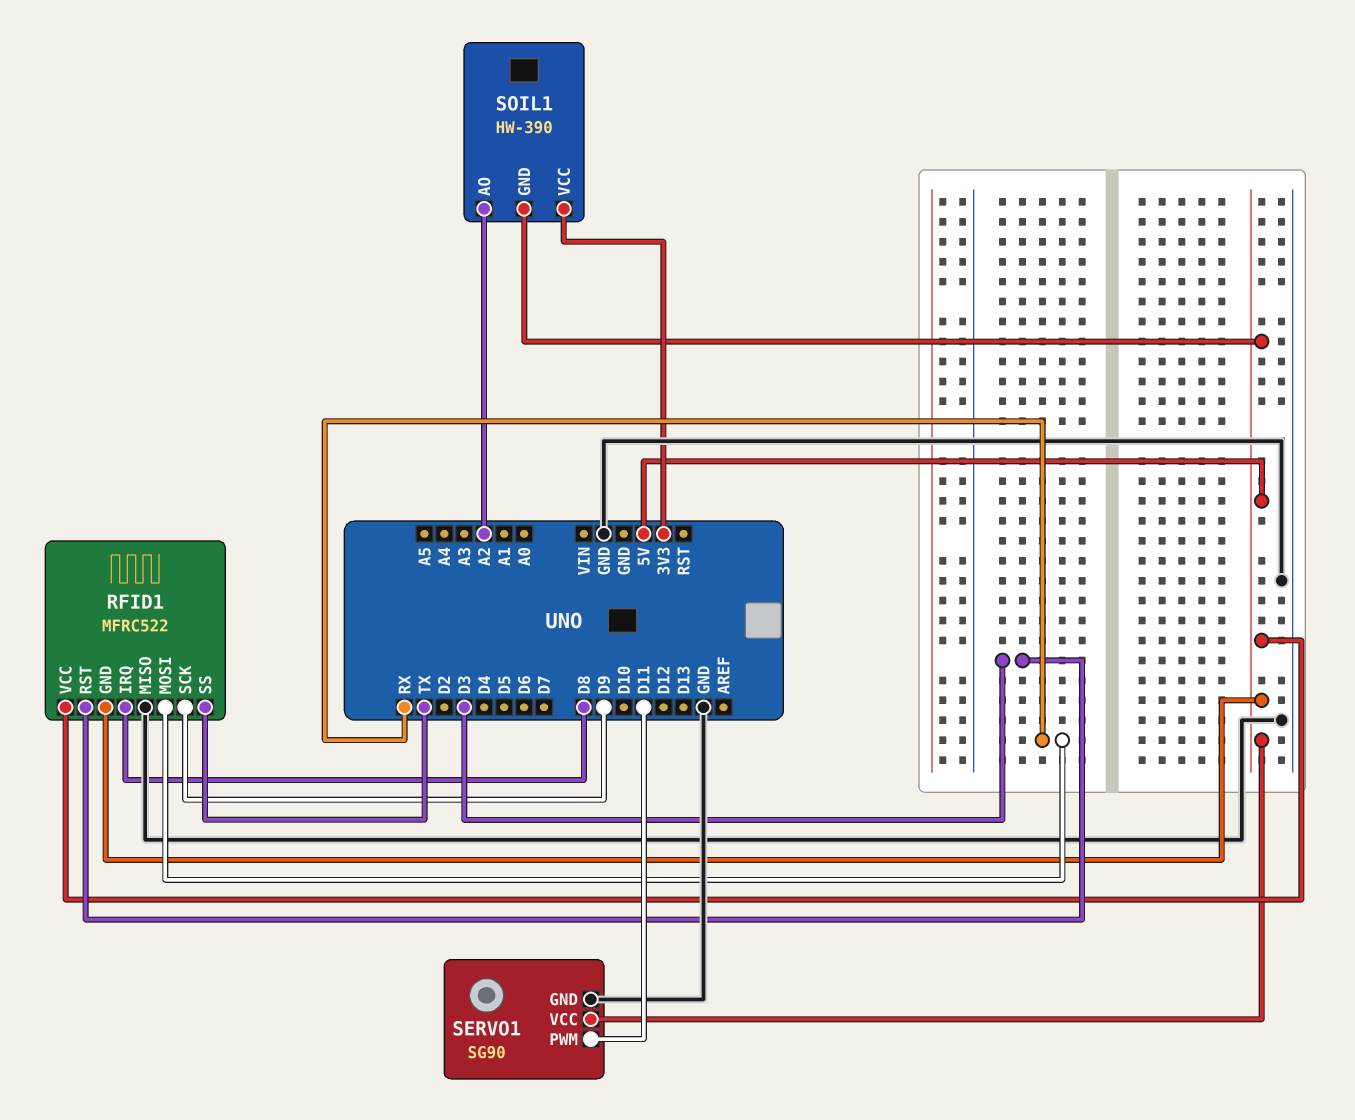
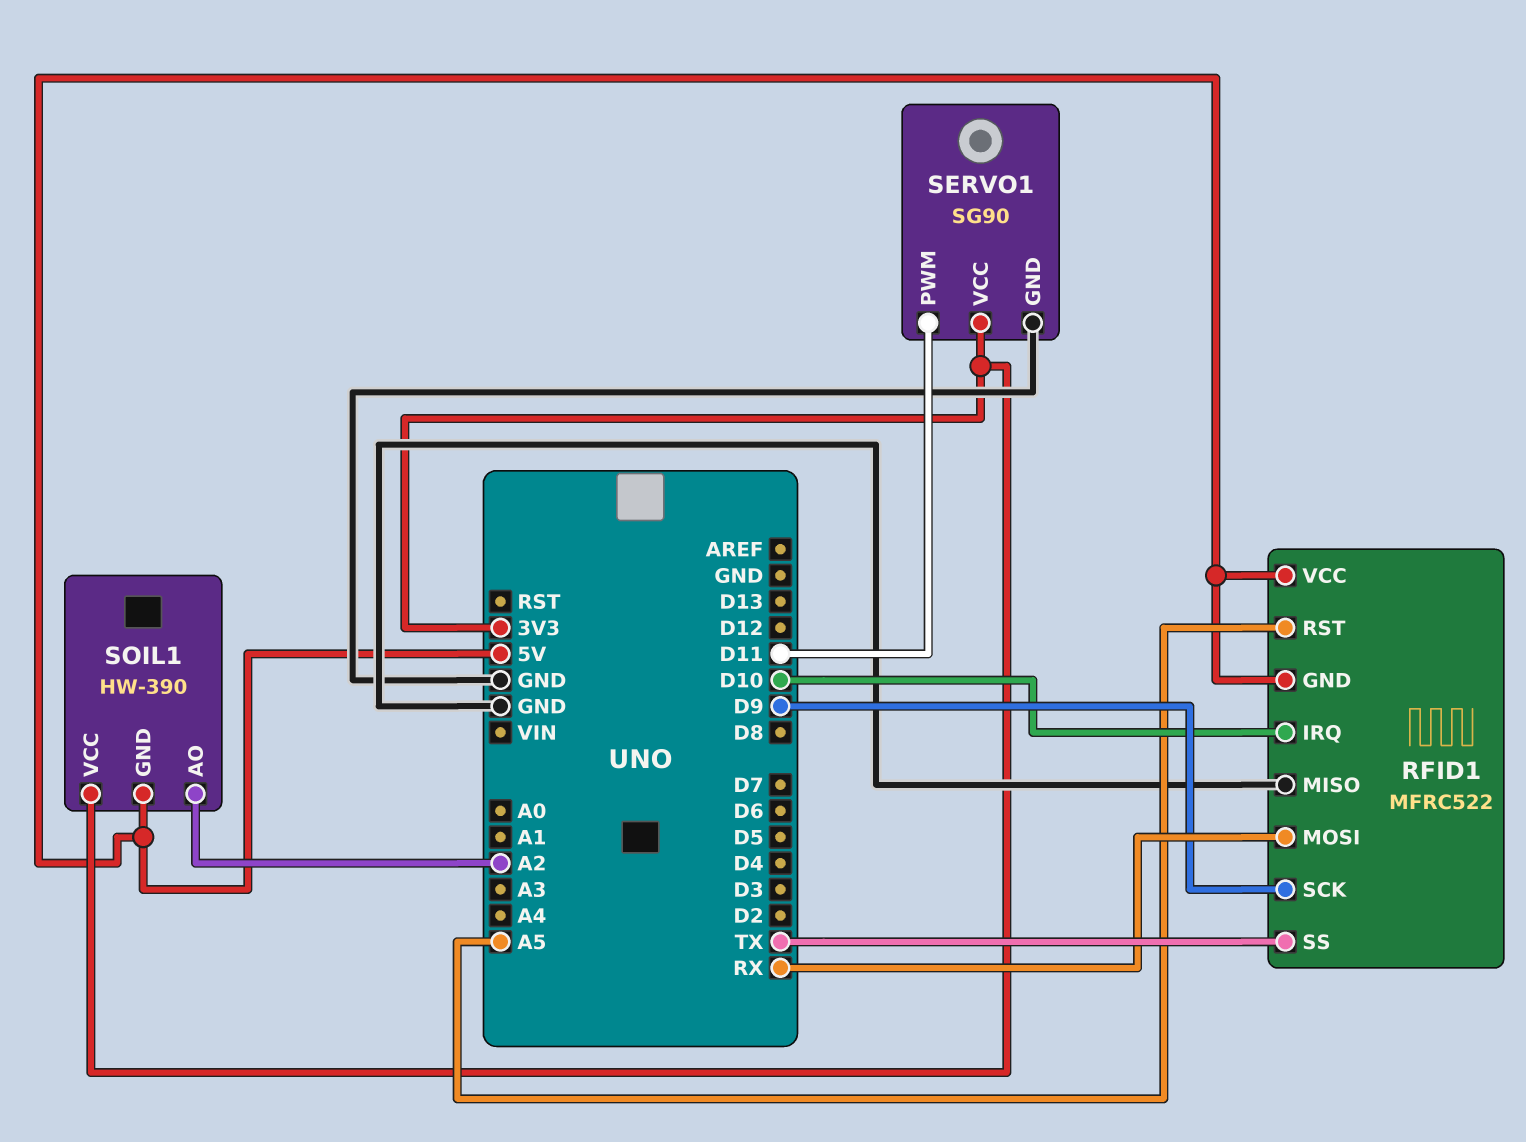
RFID1 pin IRQ: D8 -> D10
RFID1 pin RST: D3 -> A5
SERVO1 pin VCC: 5V -> 3V3

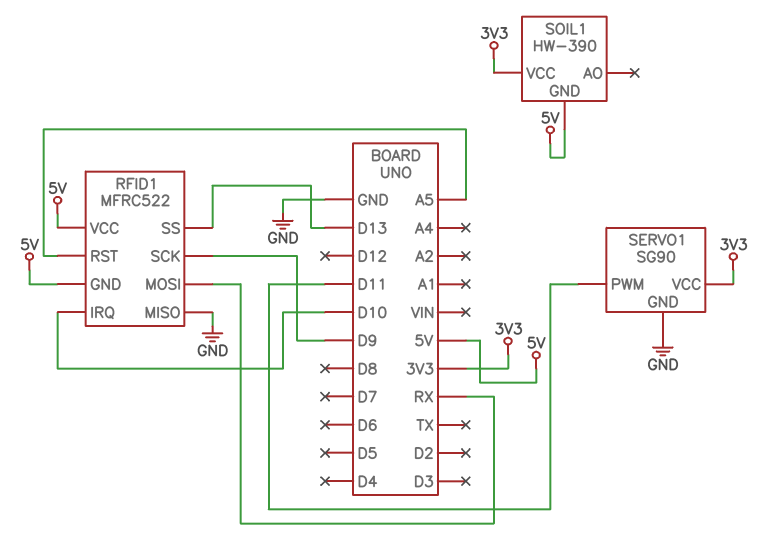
RFID1 pin SS: TX -> D13
SOIL1 pin AO: A2 -> none

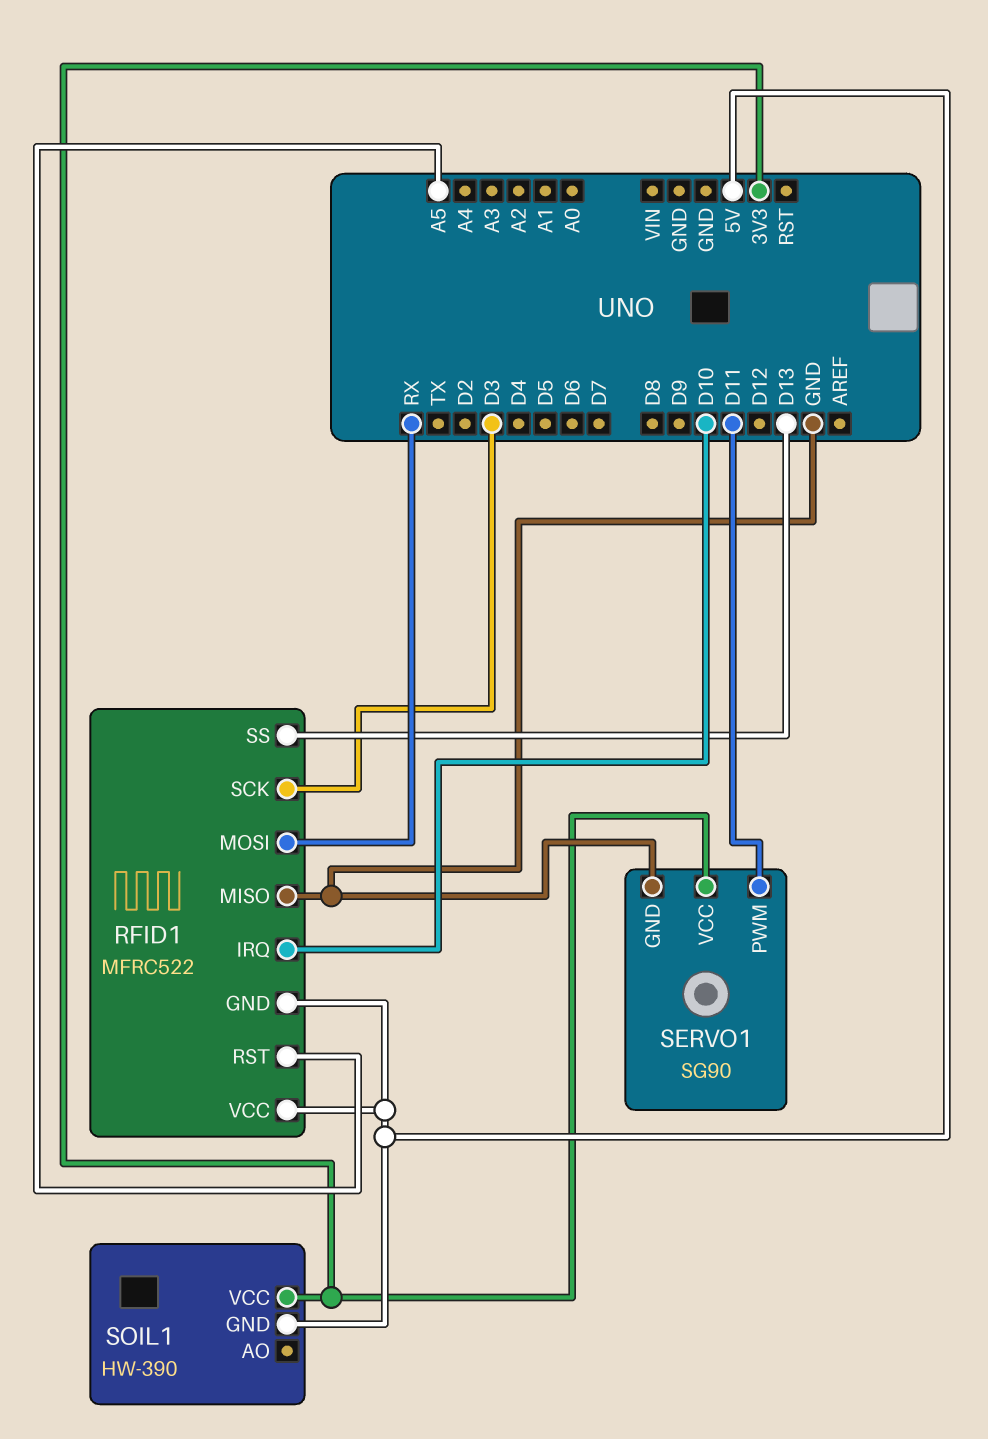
RFID1 pin SCK: D9 -> D3

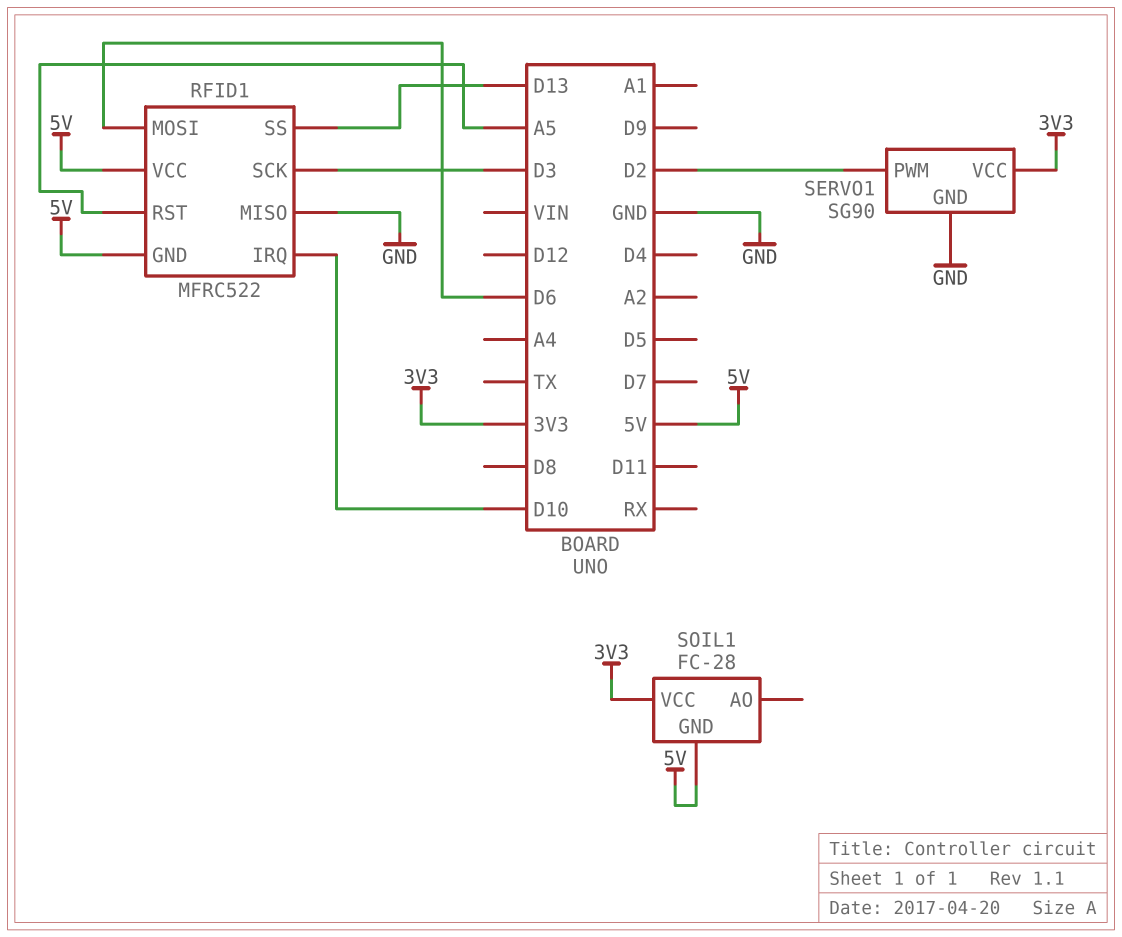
RFID1 pin MOSI: RX -> D6
SERVO1 pin PWM: D11 -> D2
SOIL1: HW-390 -> FC-28

